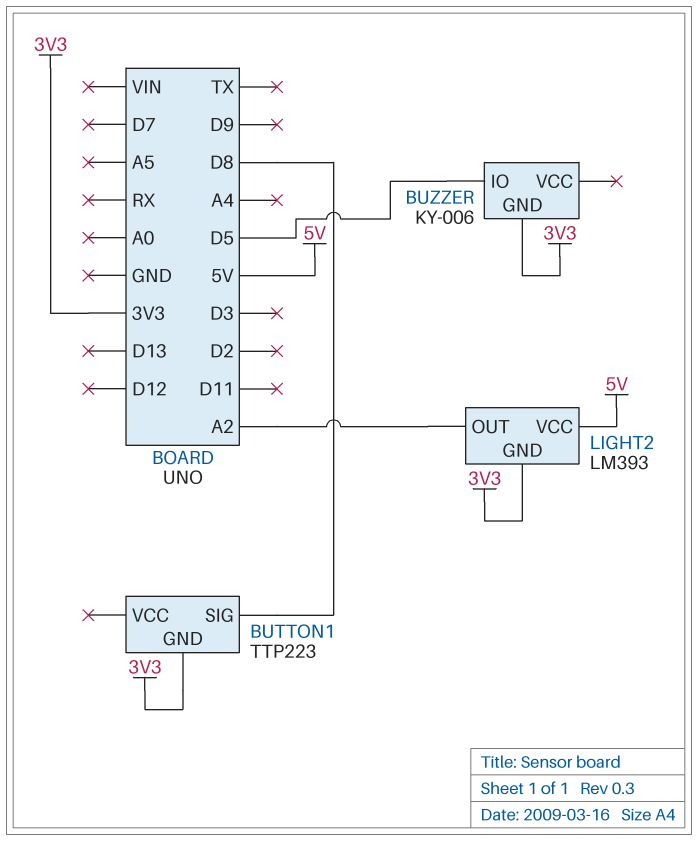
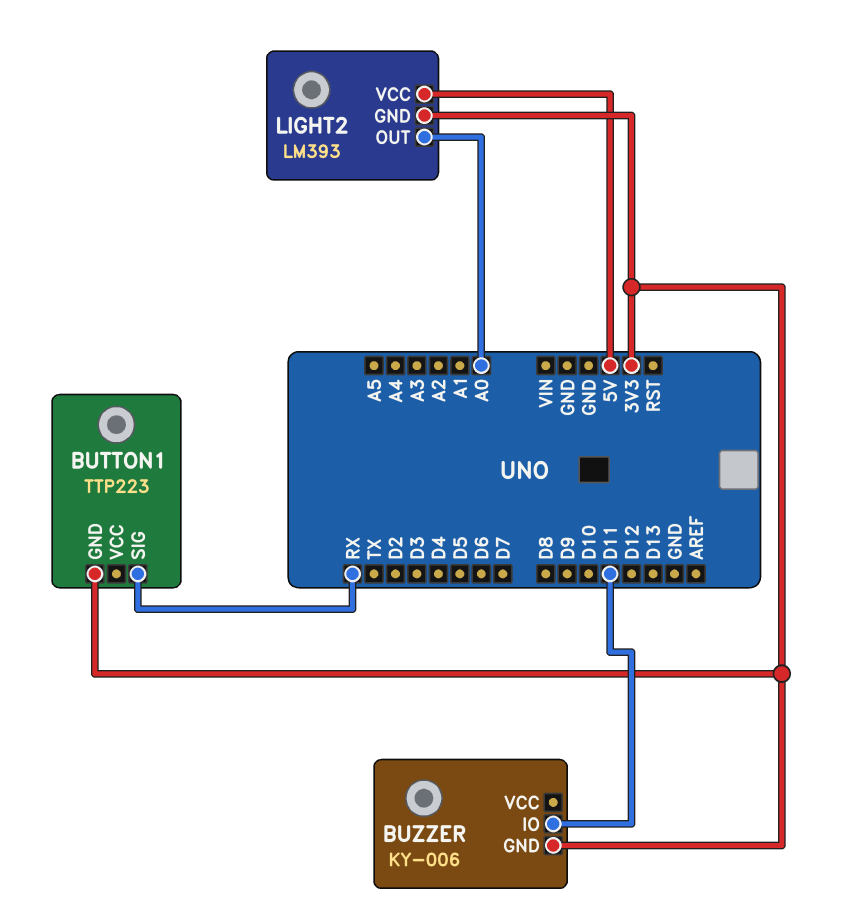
BUTTON1 pin SIG: D8 -> RX
BUZZER pin IO: D5 -> D11
LIGHT2 pin OUT: A2 -> A0

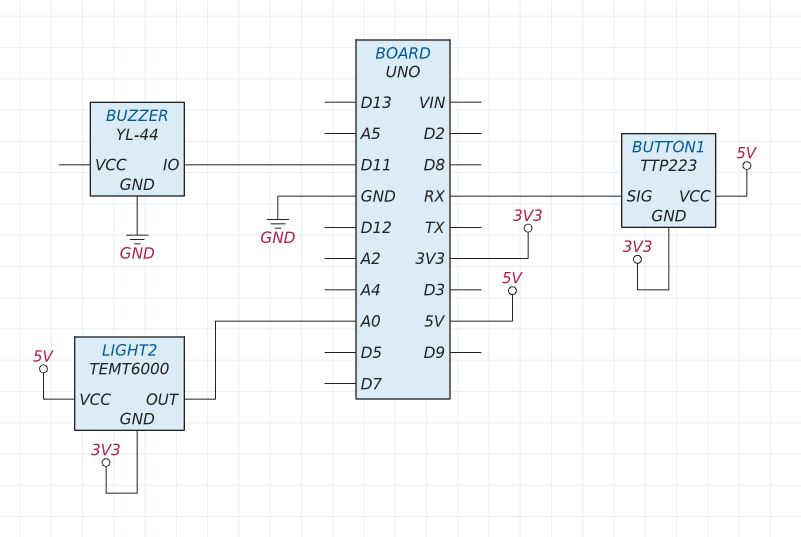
BUTTON1 pin VCC: none -> 5V
BUZZER: KY-006 -> YL-44
BUZZER pin GND: 3V3 -> GND
LIGHT2: LM393 -> TEMT6000

